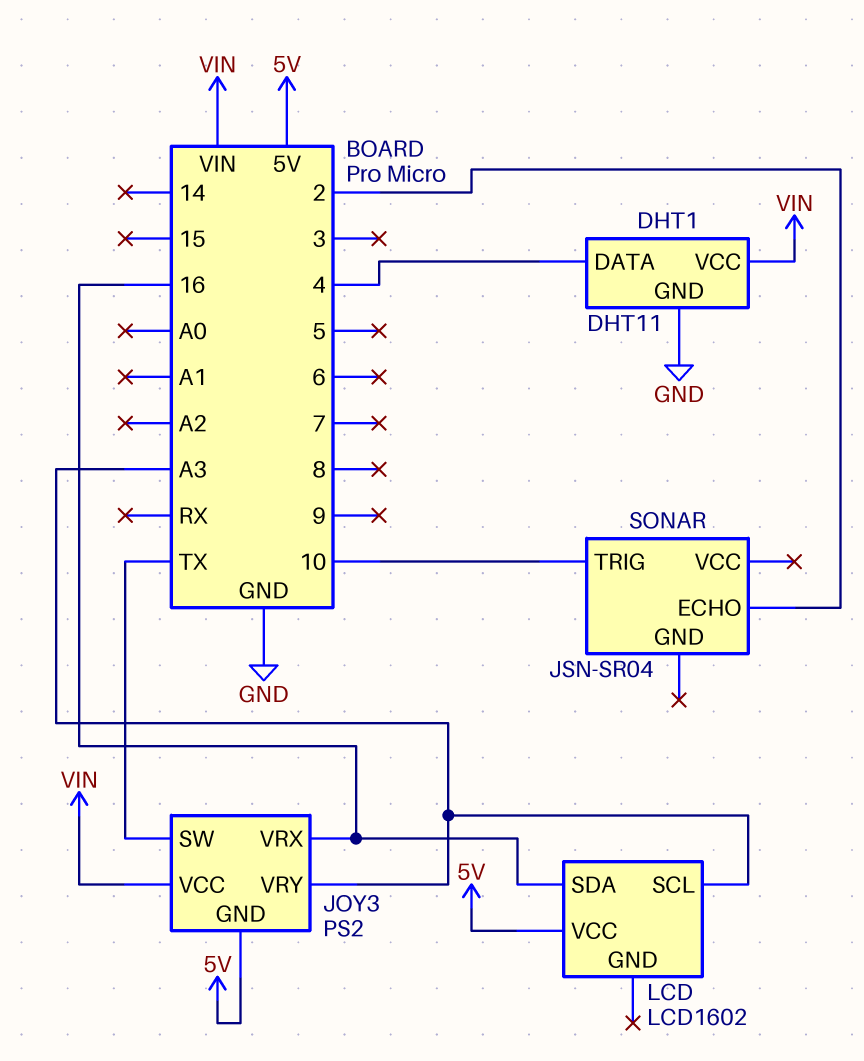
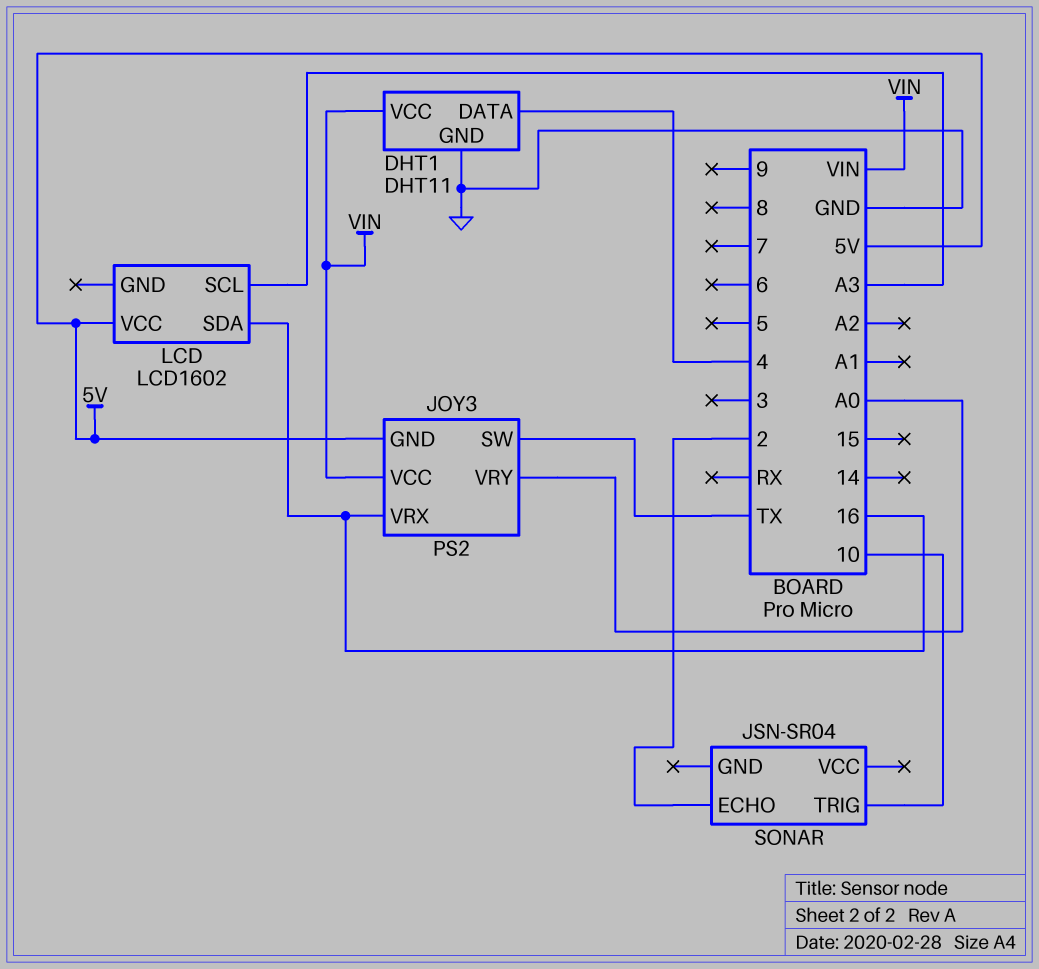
JOY3 pin VRY: A3 -> A0

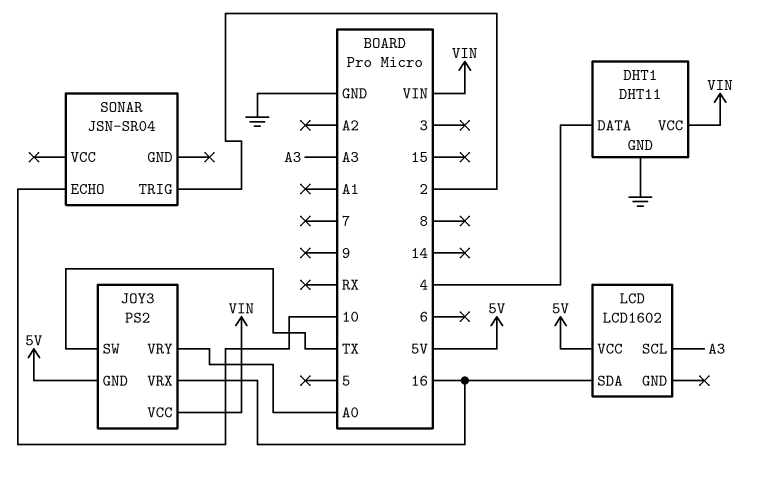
SONAR pin ECHO: 2 -> 10
SONAR pin TRIG: 10 -> 2

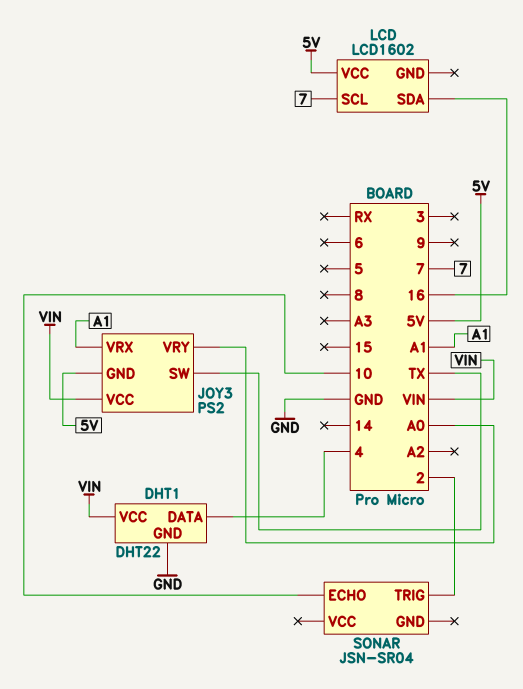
DHT1: DHT11 -> DHT22
JOY3 pin VRX: 16 -> A1
LCD pin SCL: A3 -> 7

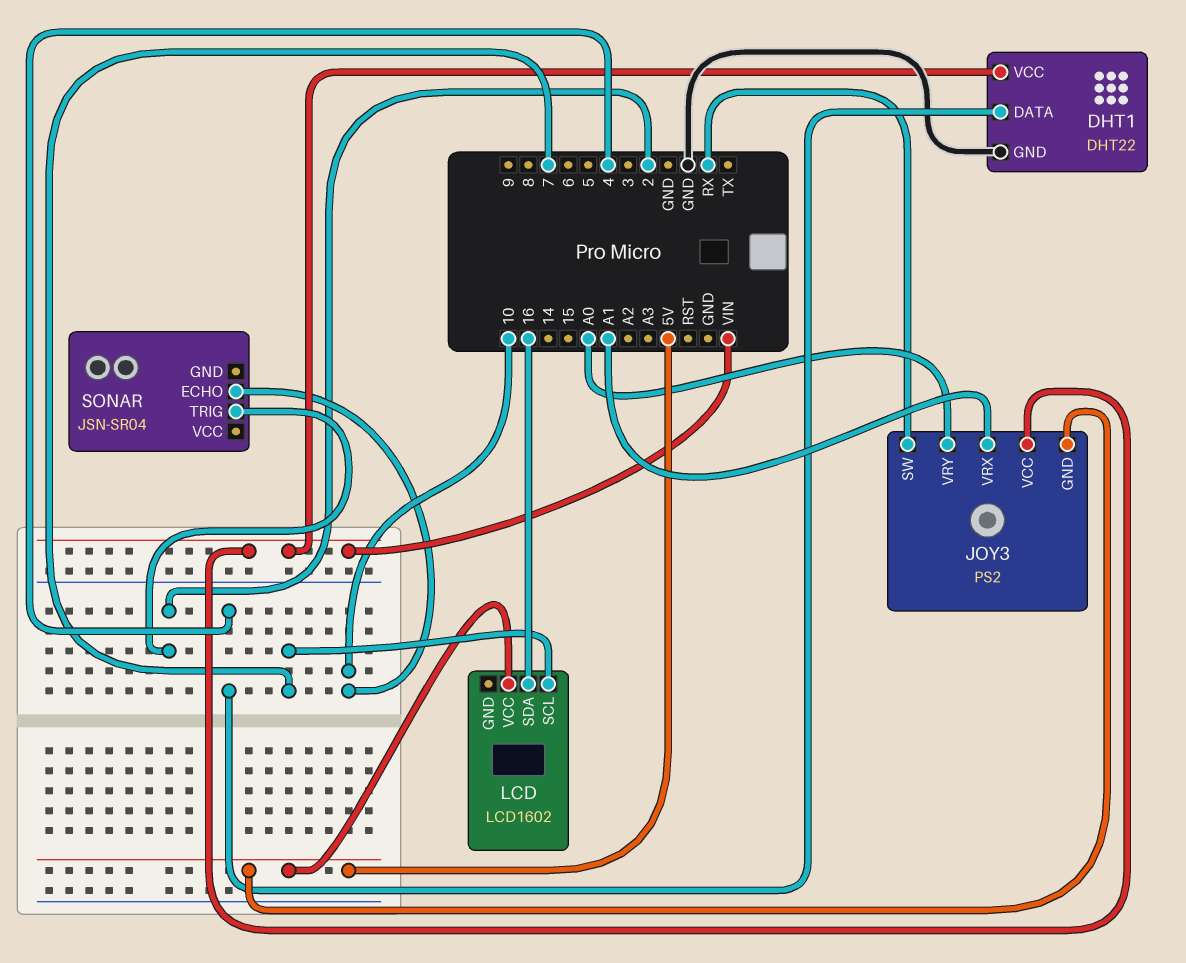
JOY3 pin SW: TX -> RX

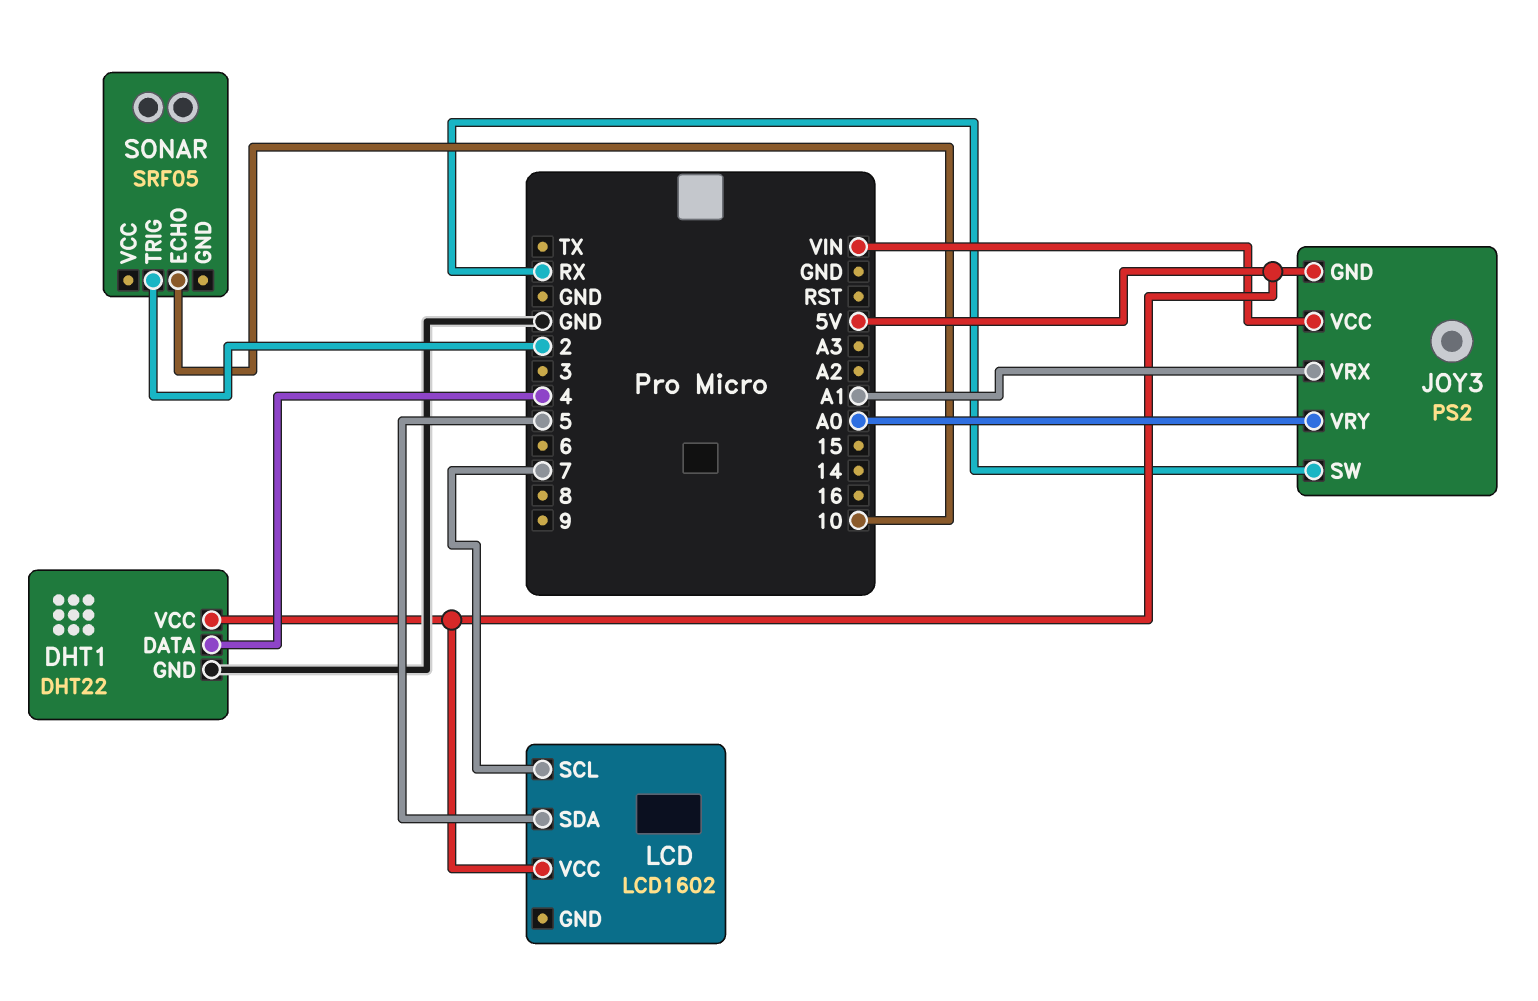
DHT1 pin VCC: VIN -> 5V
LCD pin SDA: 16 -> 5
SONAR: JSN-SR04 -> SRF05

